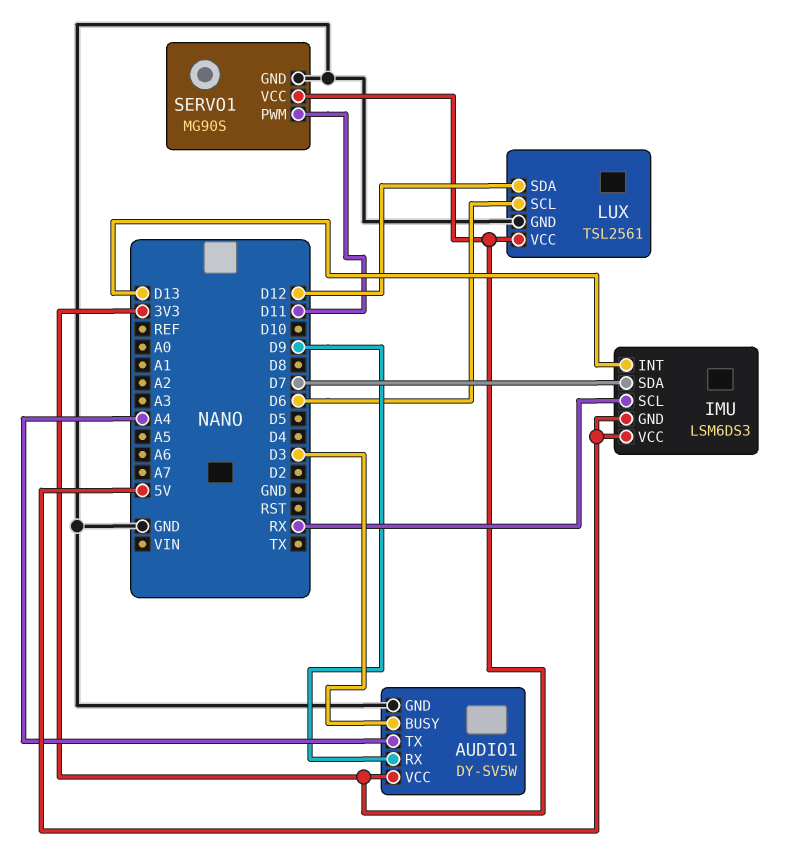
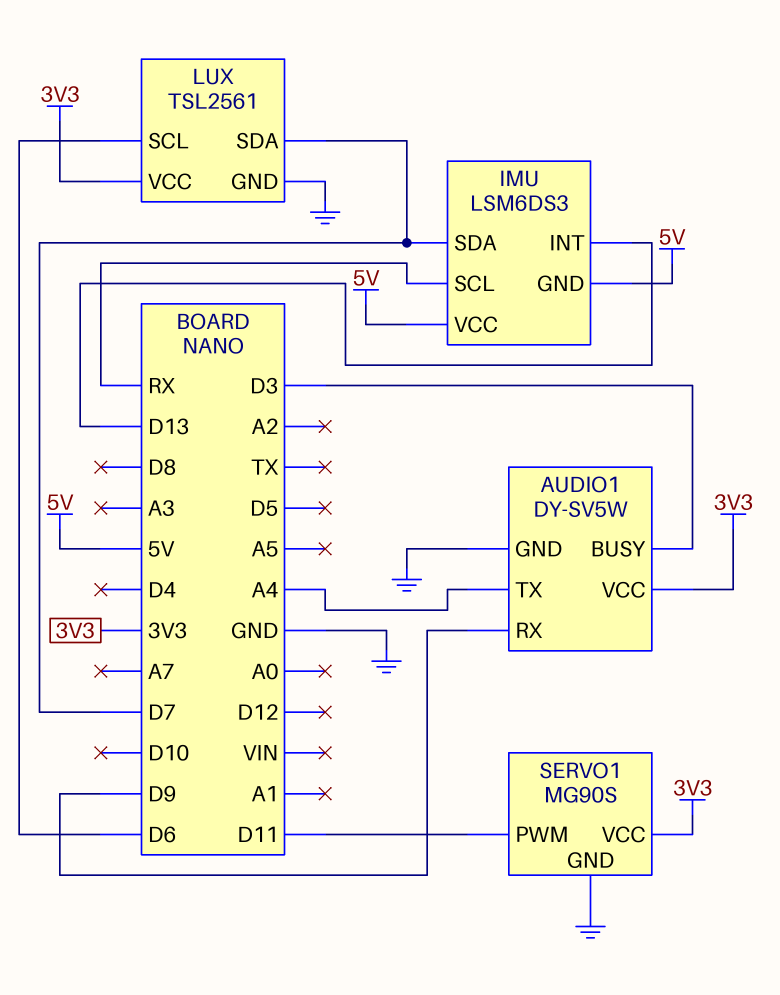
LUX pin SDA: D12 -> D7

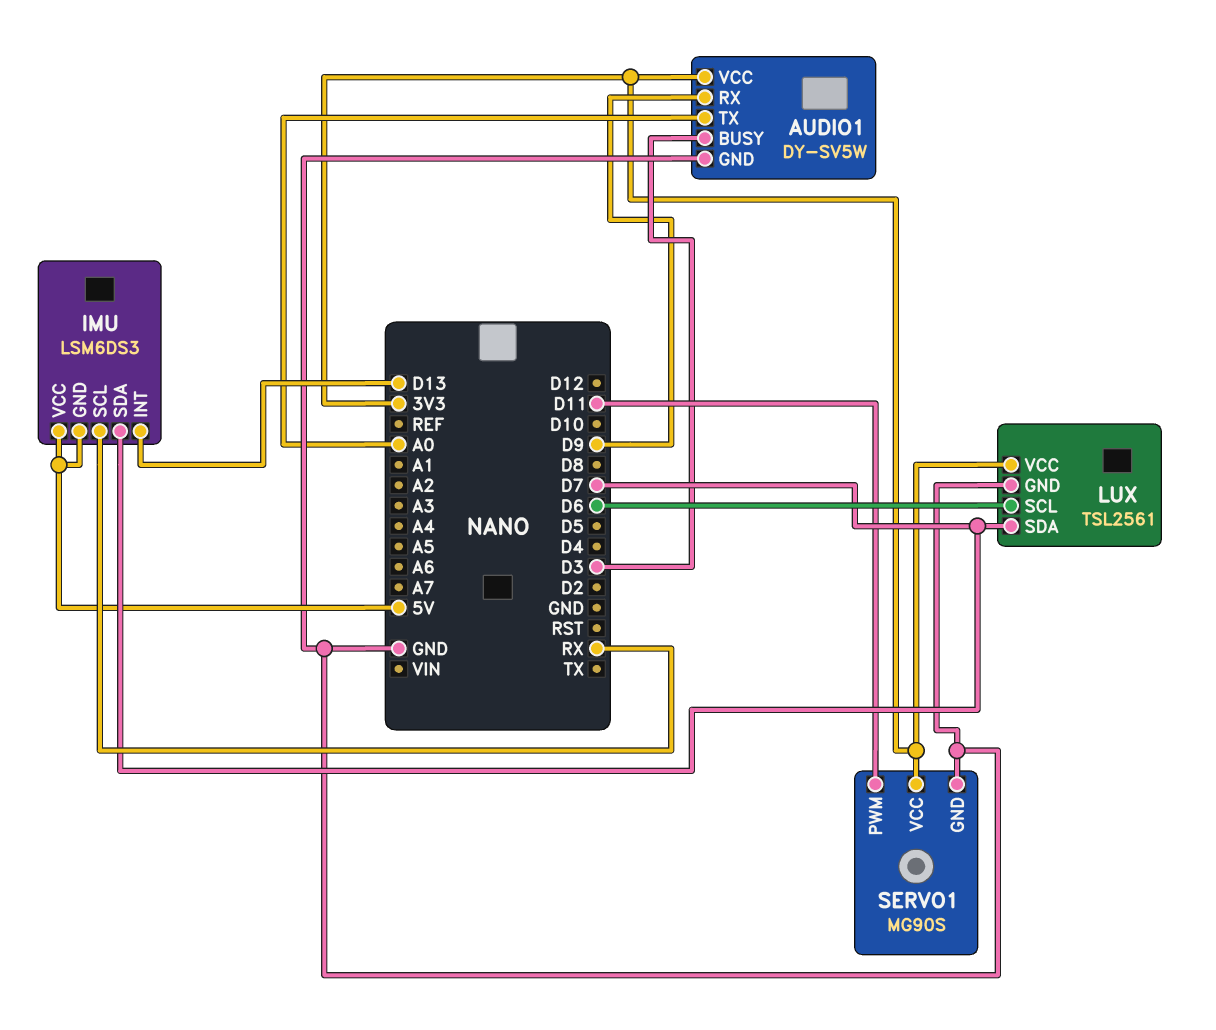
AUDIO1 pin TX: A4 -> A0

